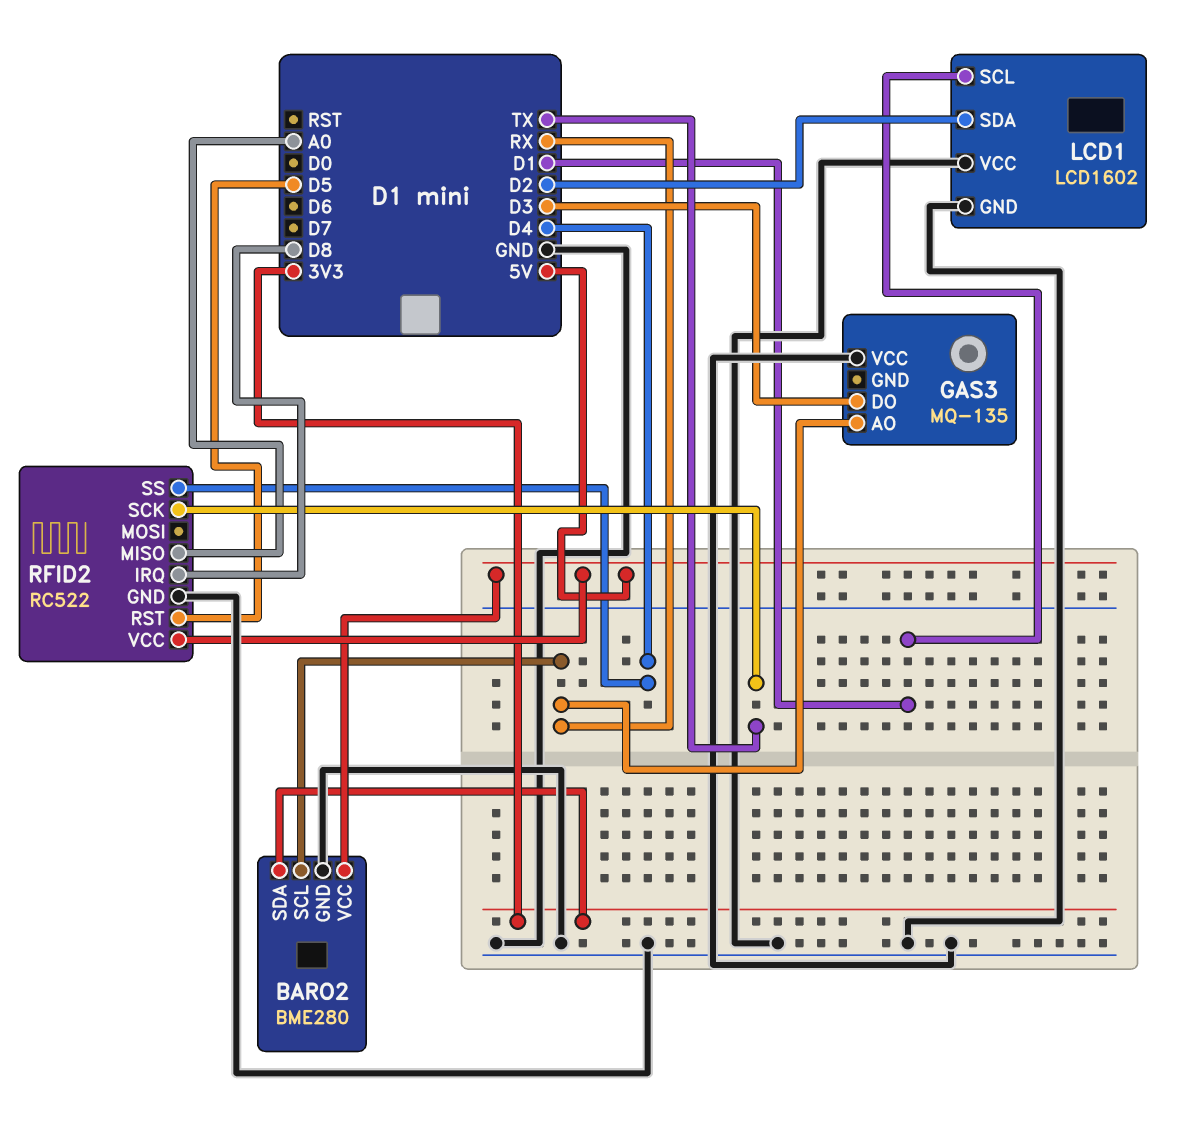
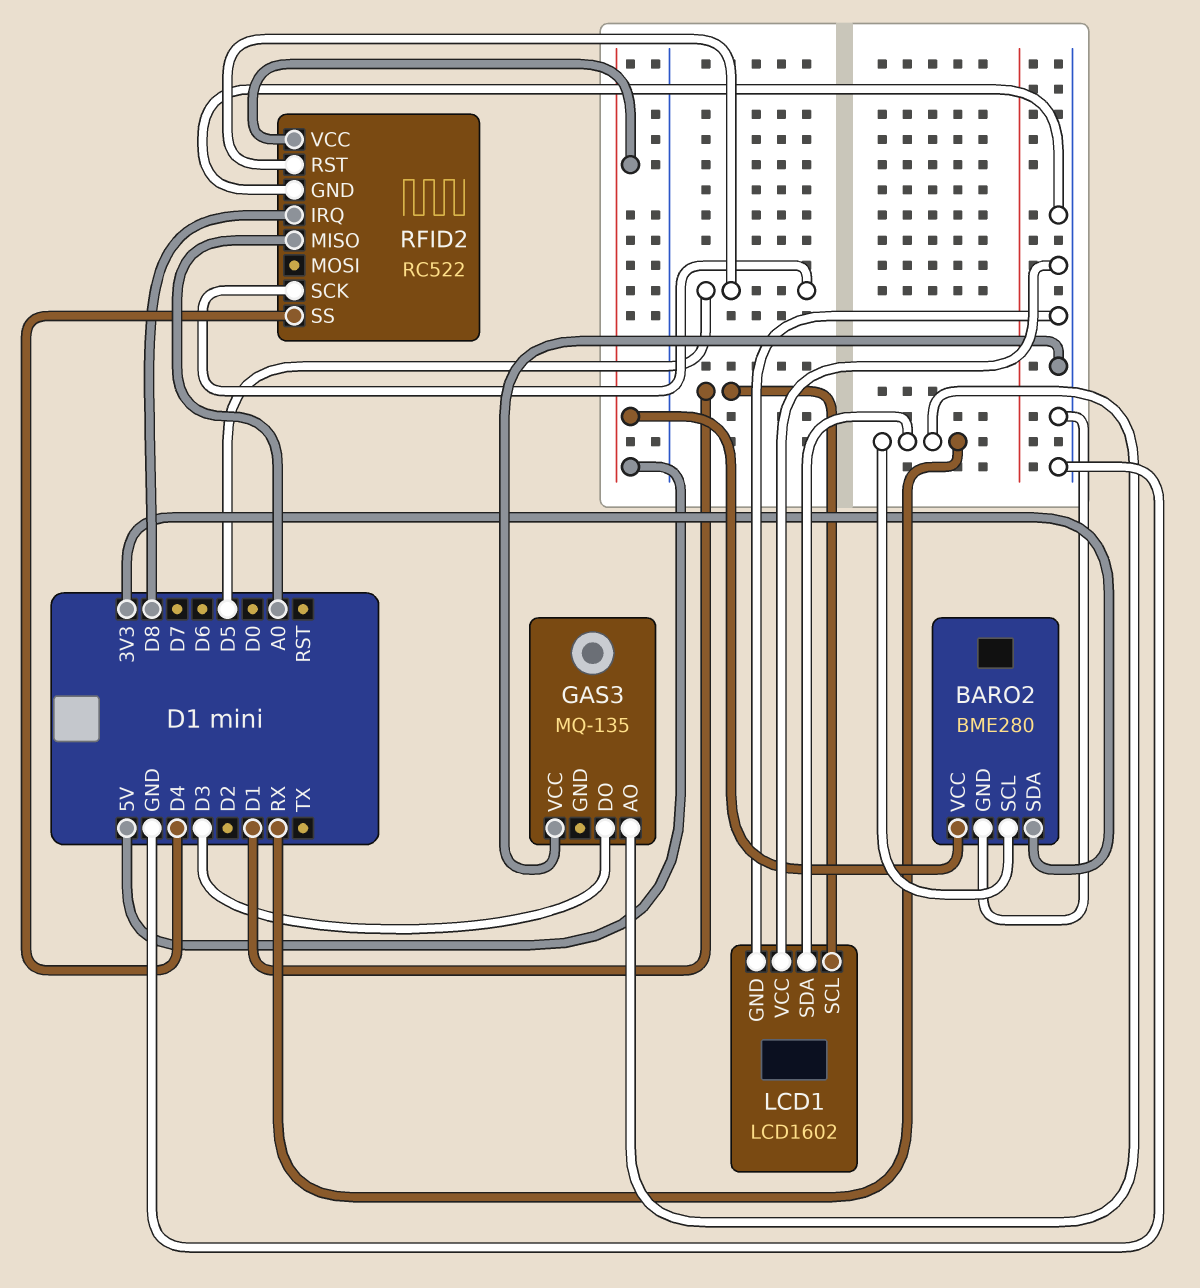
LCD1 pin SDA: D2 -> RX
RFID2 pin SCK: TX -> D5

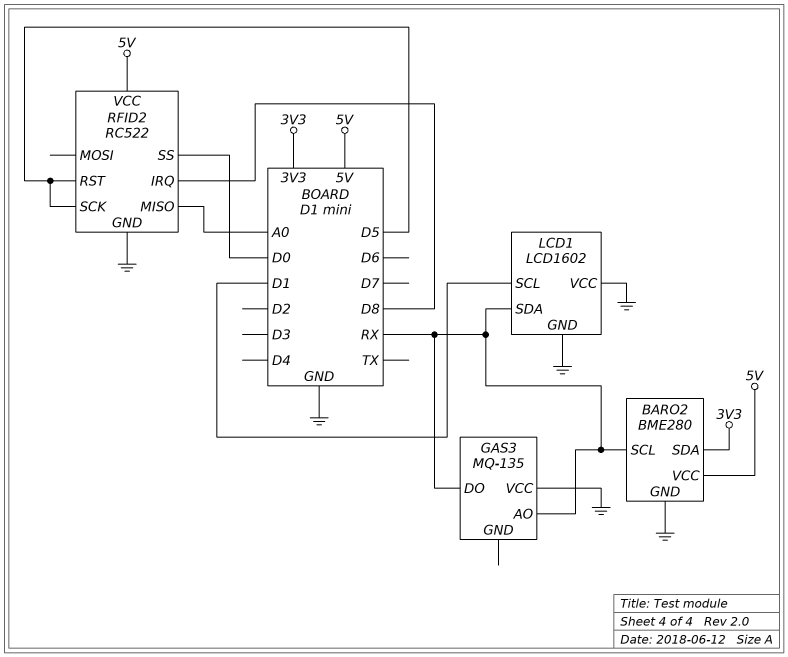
GAS3 pin DO: D3 -> RX
RFID2 pin SS: D4 -> D0

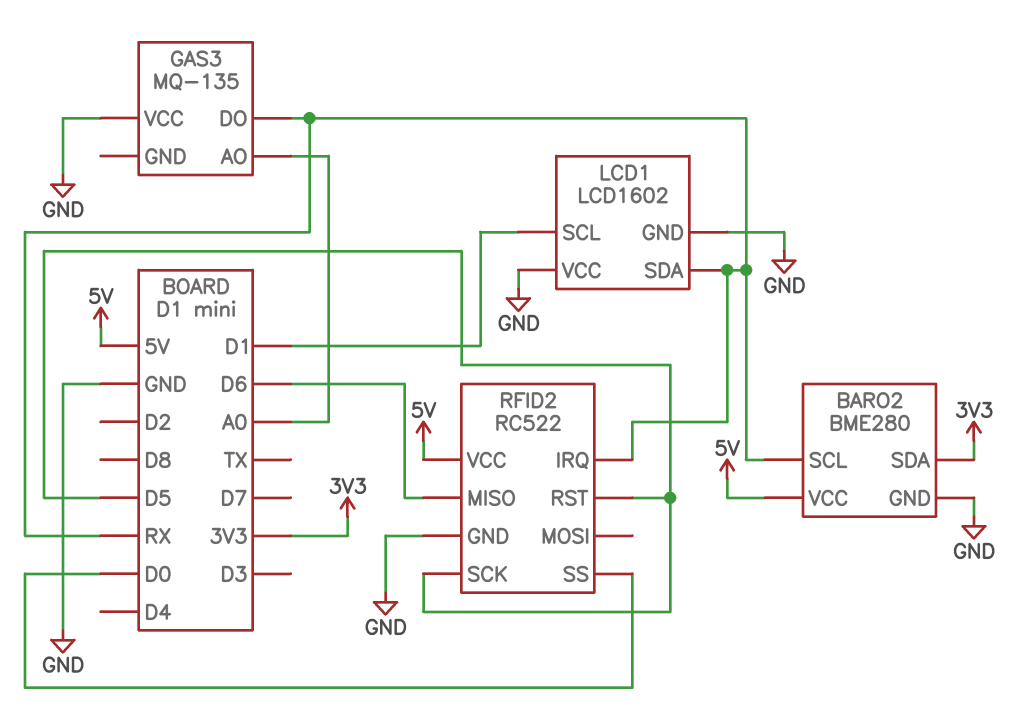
GAS3 pin AO: RX -> A0
RFID2 pin IRQ: D8 -> RX
RFID2 pin MISO: A0 -> D6

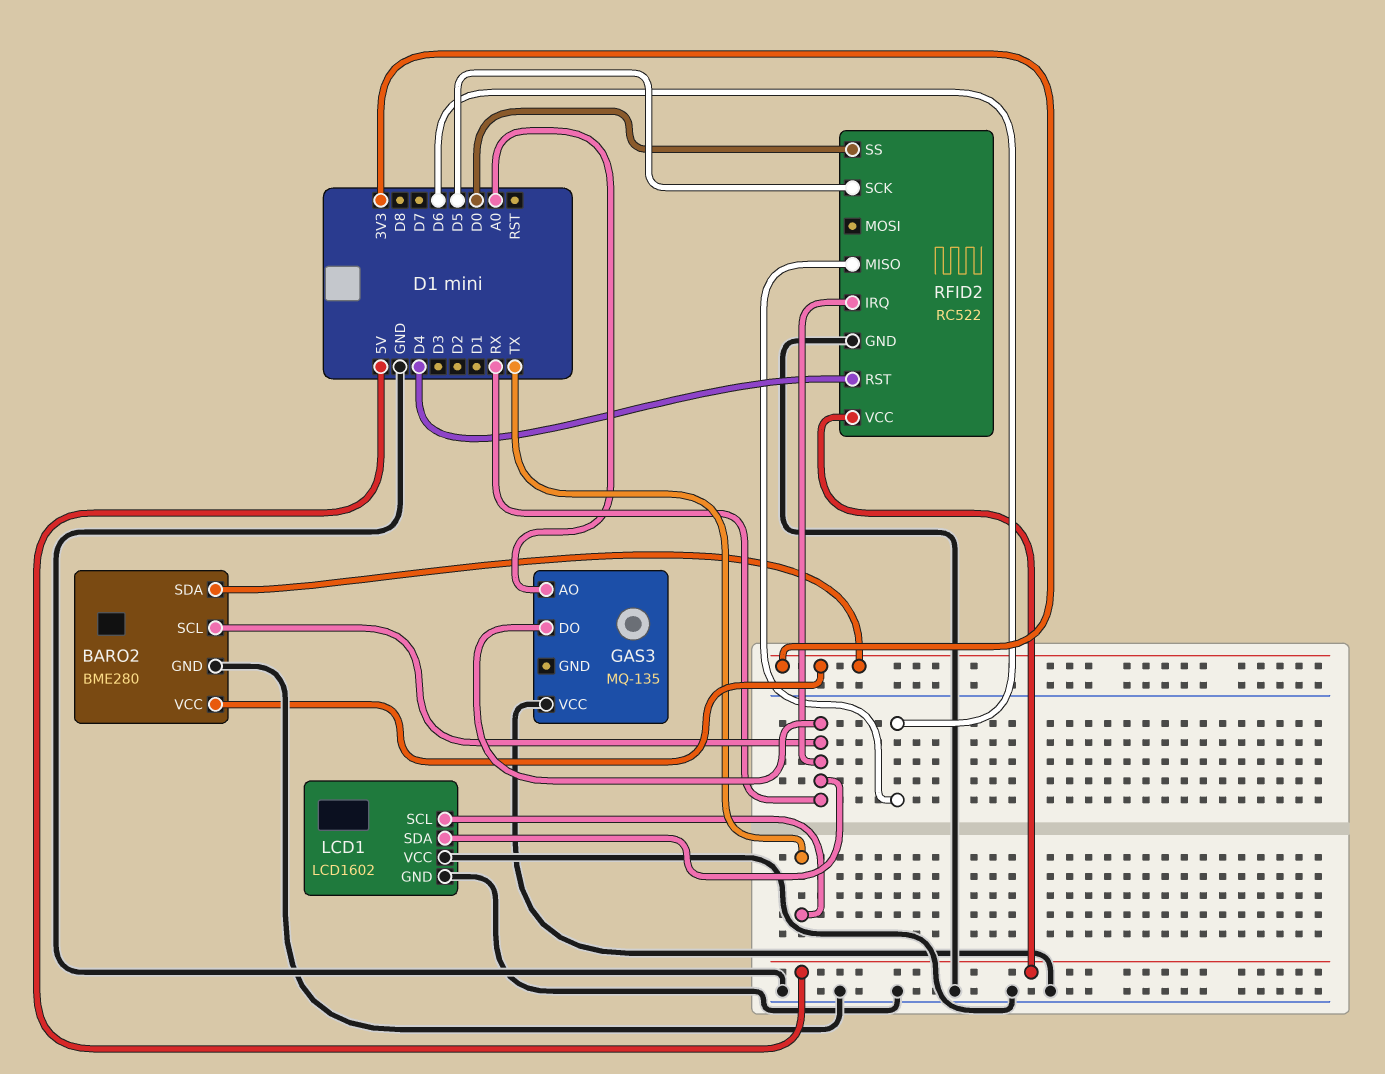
BARO2 pin VCC: 5V -> 3V3
LCD1 pin SCL: D1 -> TX
RFID2 pin RST: D5 -> D4

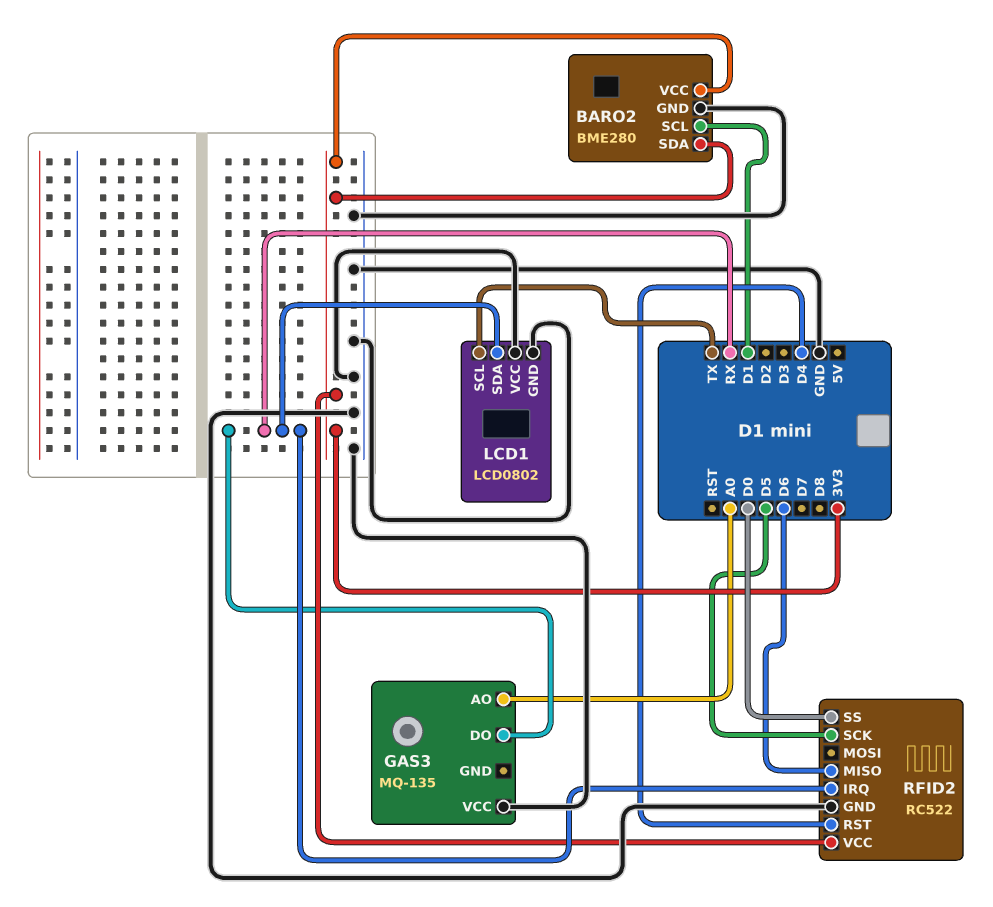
BARO2 pin SCL: RX -> D1
LCD1: LCD1602 -> LCD0802
RFID2 pin VCC: 5V -> 3V3

